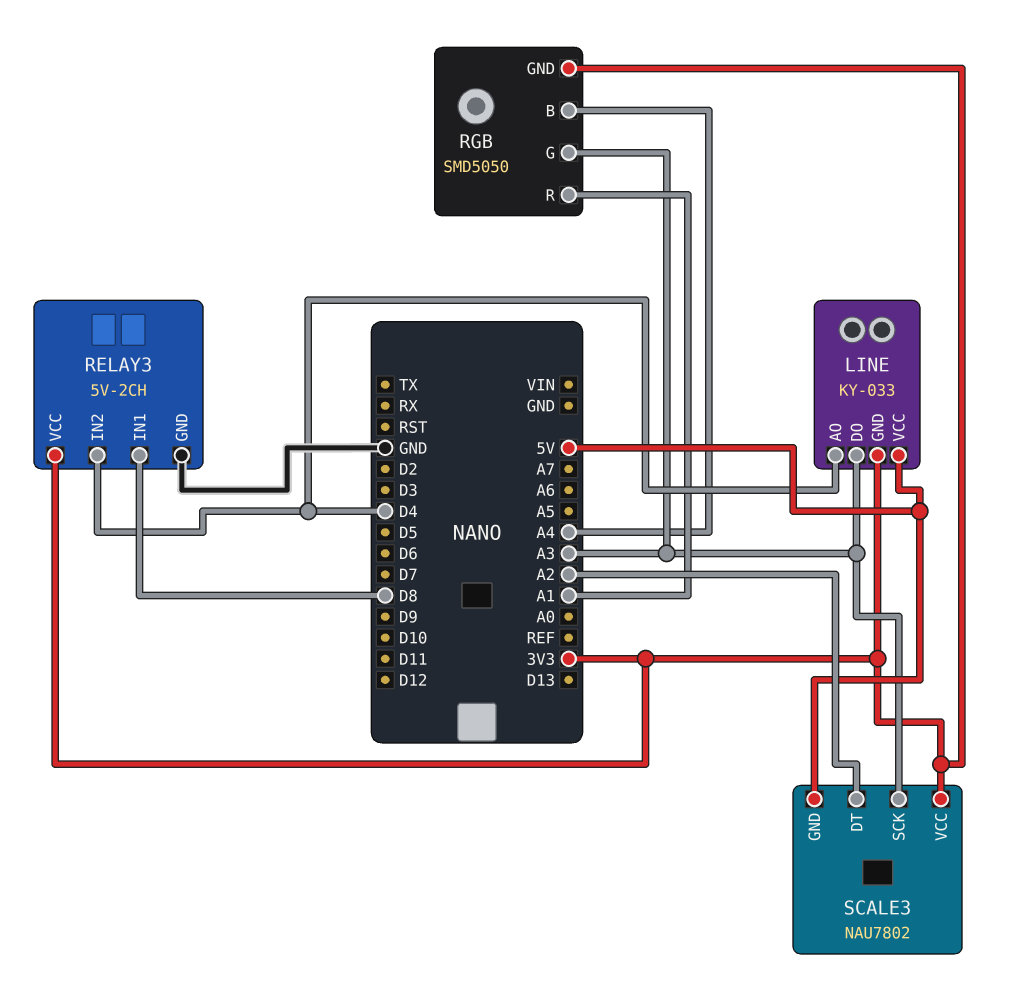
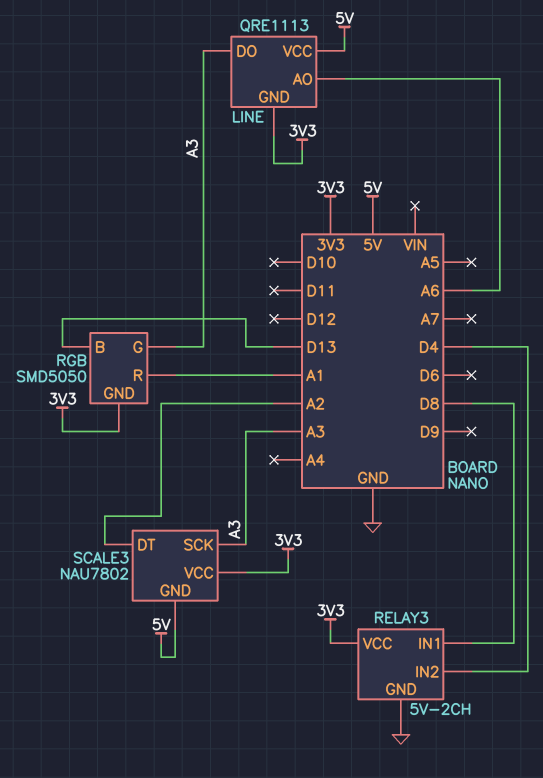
LINE: KY-033 -> QRE1113
LINE pin AO: D4 -> A6
RGB pin B: A4 -> D13

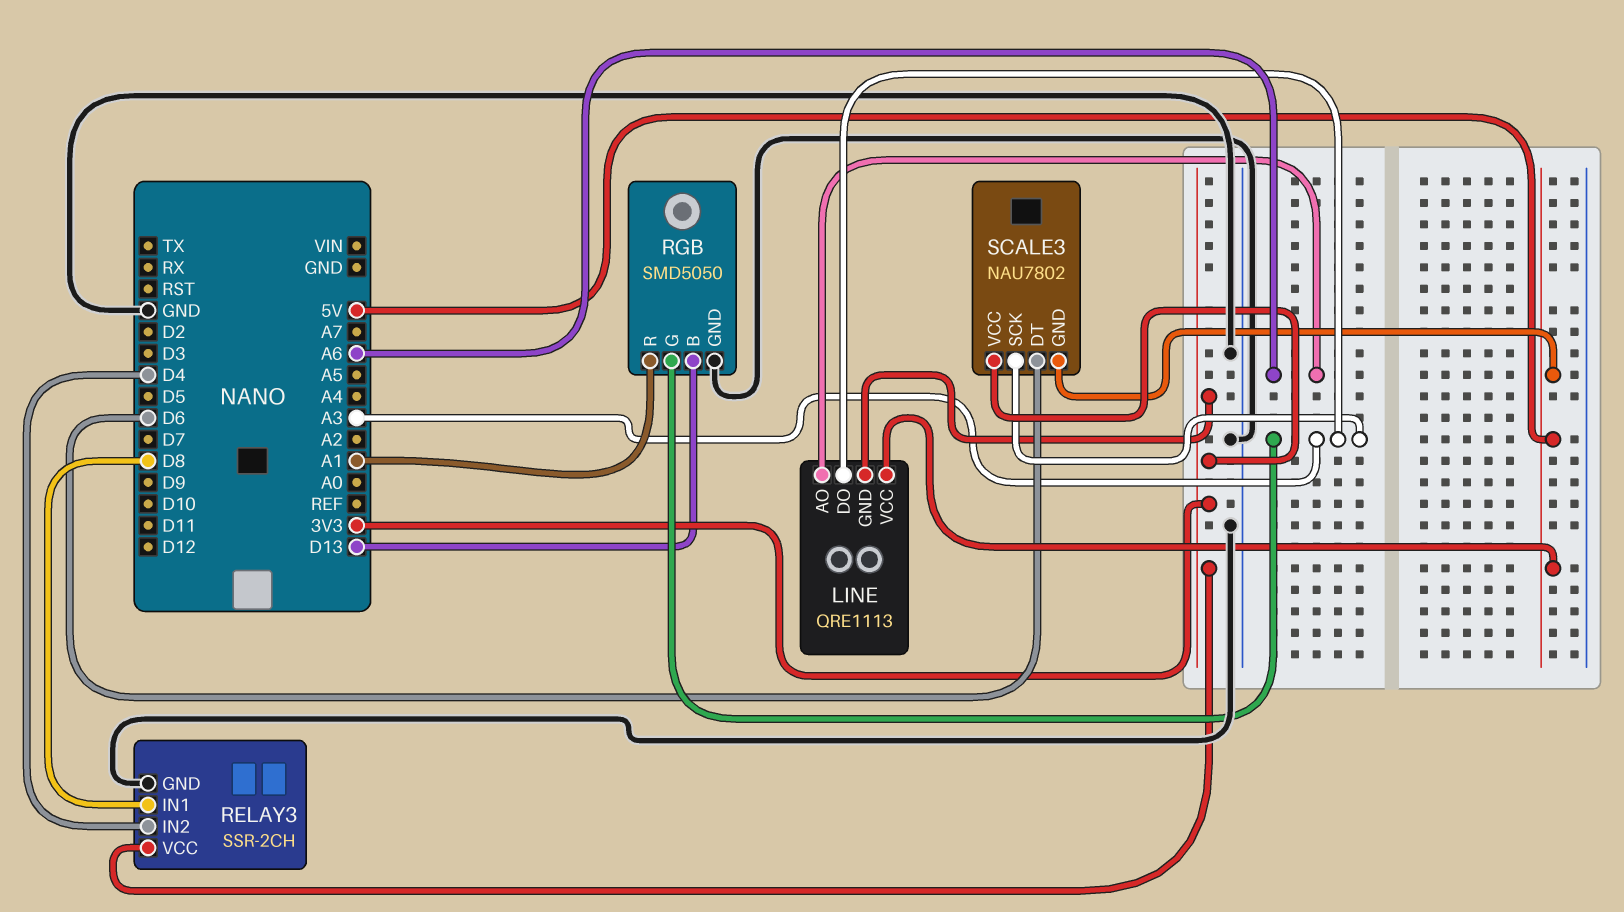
RELAY3: 5V-2CH -> SSR-2CH
RGB pin GND: 3V3 -> GND
SCALE3 pin DT: A2 -> D6

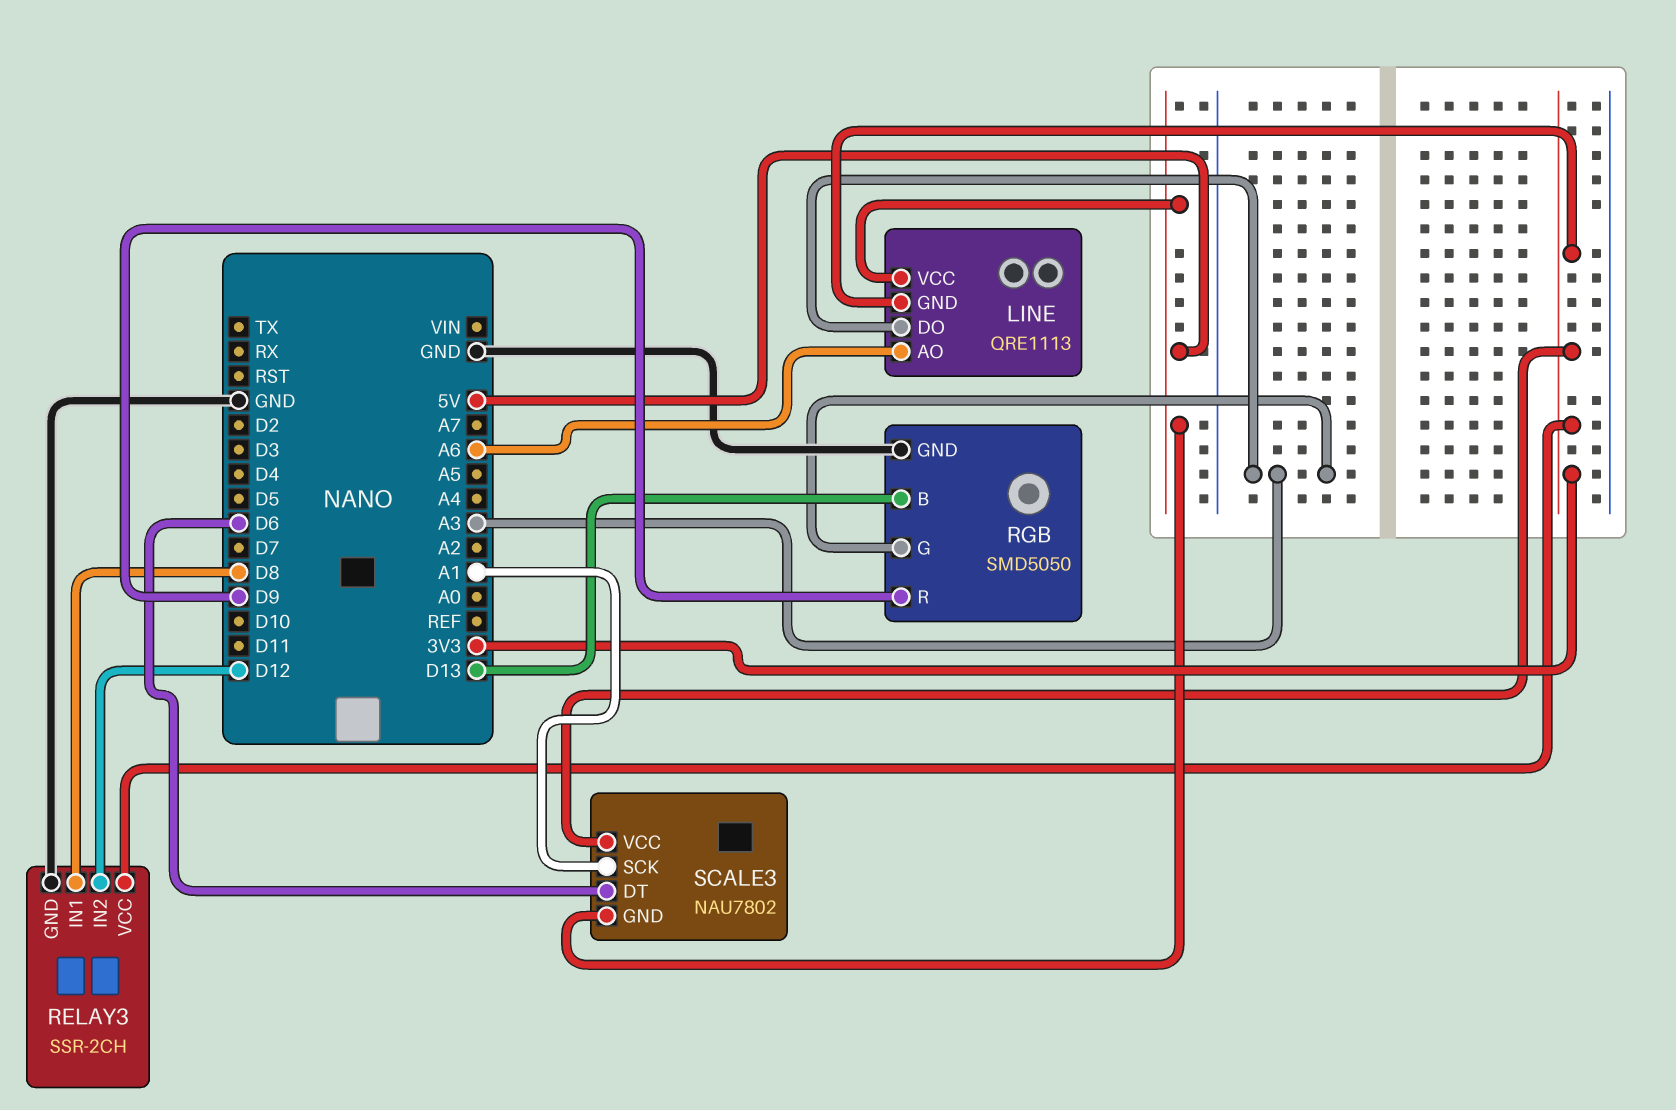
RELAY3 pin IN2: D4 -> D12
RGB pin R: A1 -> D9
SCALE3 pin SCK: A3 -> A1

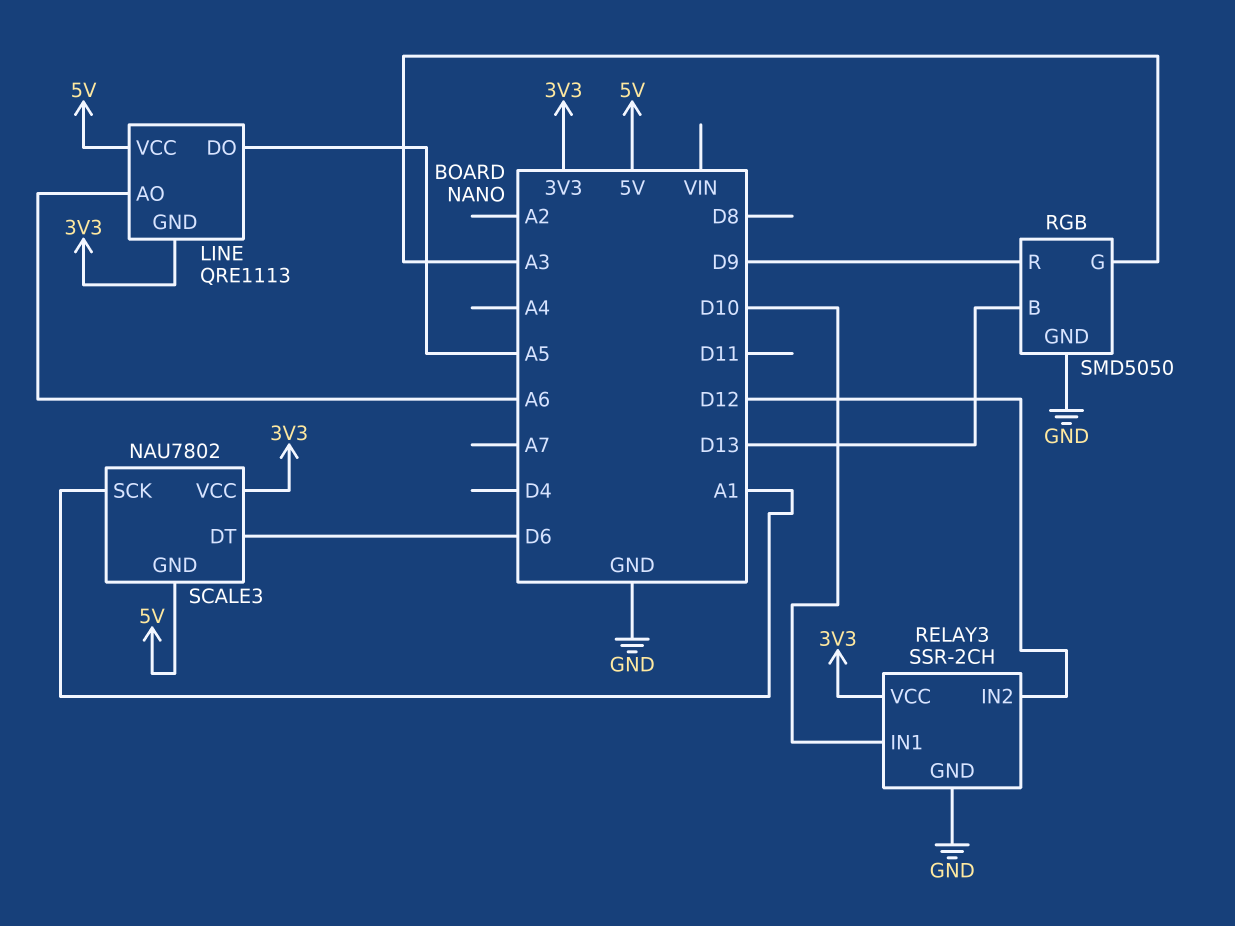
LINE pin DO: A3 -> A5
RELAY3 pin IN1: D8 -> D10

